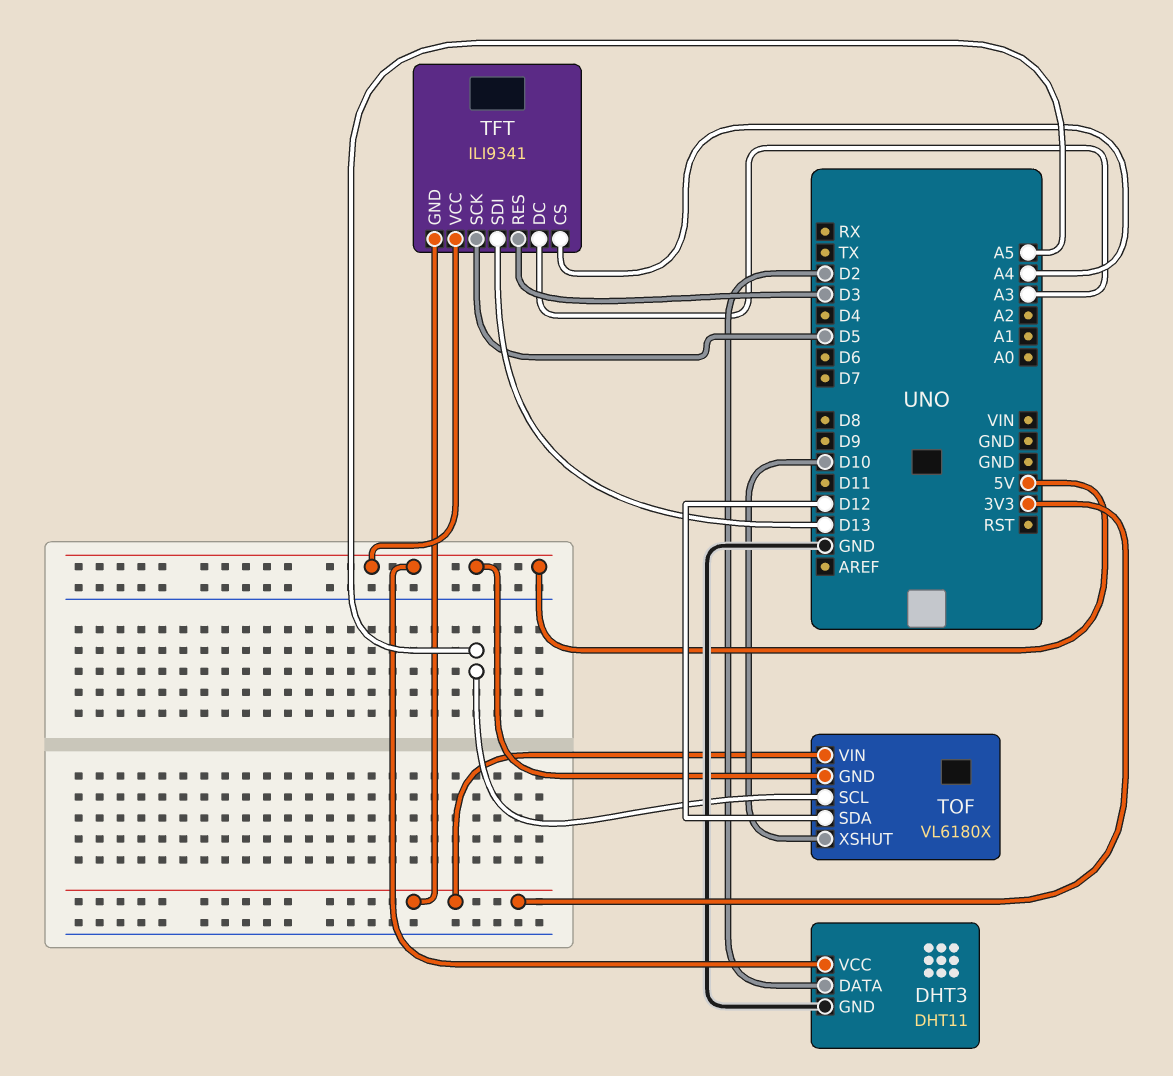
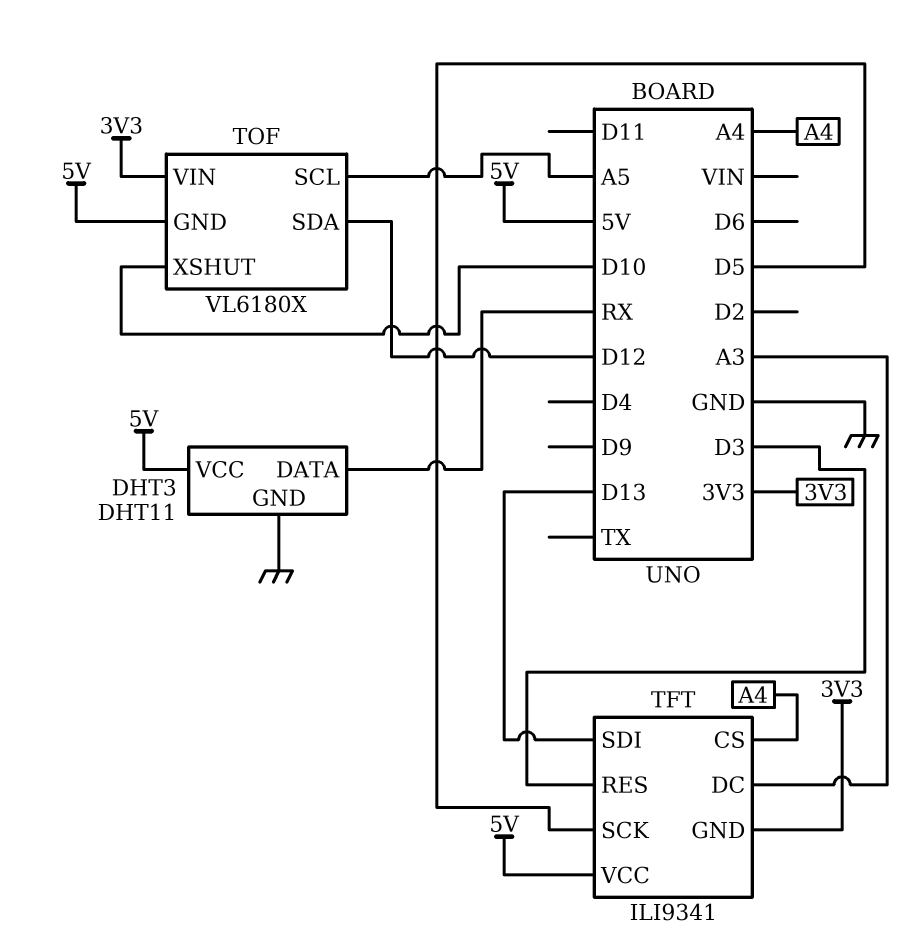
DHT3 pin DATA: D2 -> RX

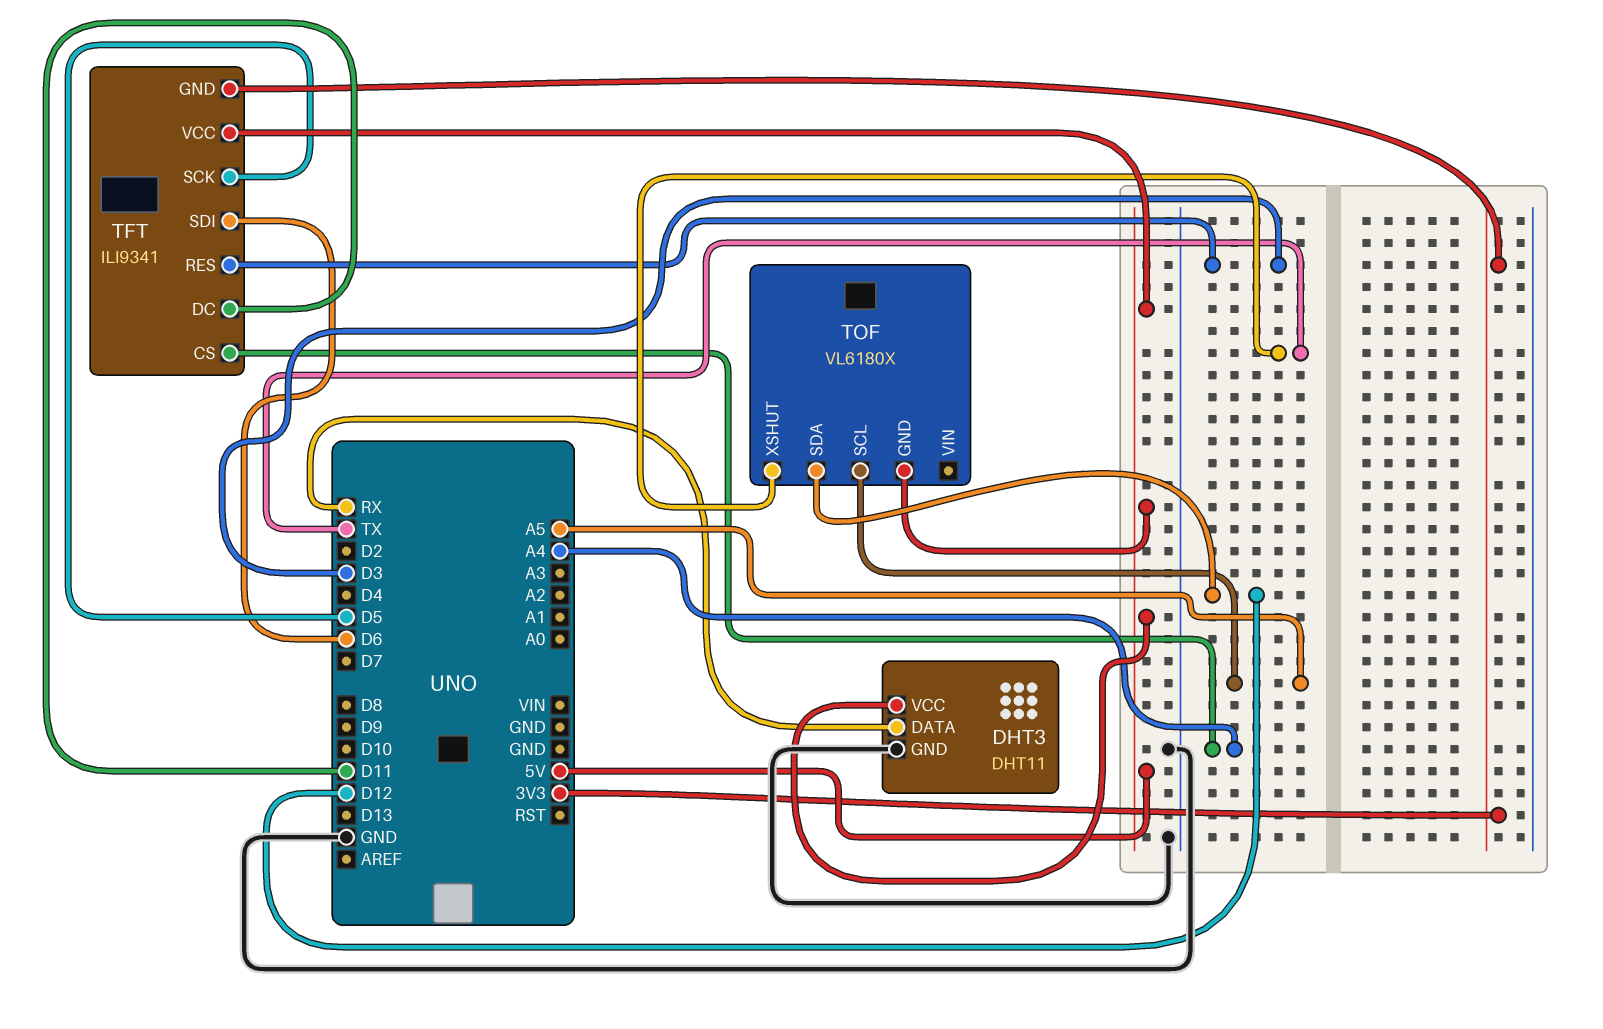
TFT pin DC: A3 -> D11
TFT pin SDI: D13 -> D6
TOF pin VIN: 3V3 -> none
TOF pin XSHUT: D10 -> TX

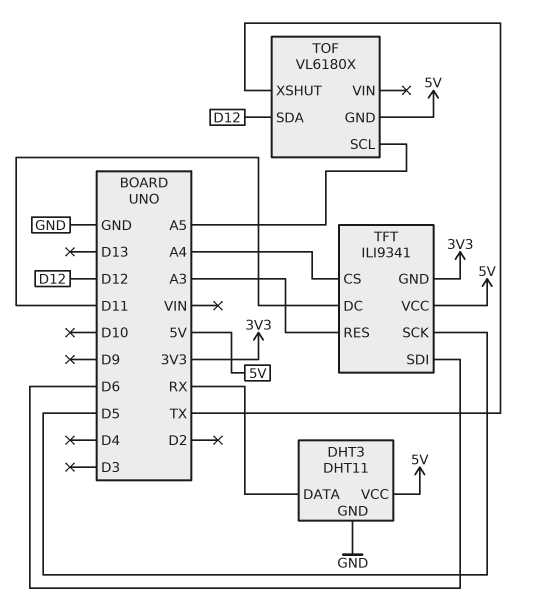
TFT pin RES: D3 -> A3

